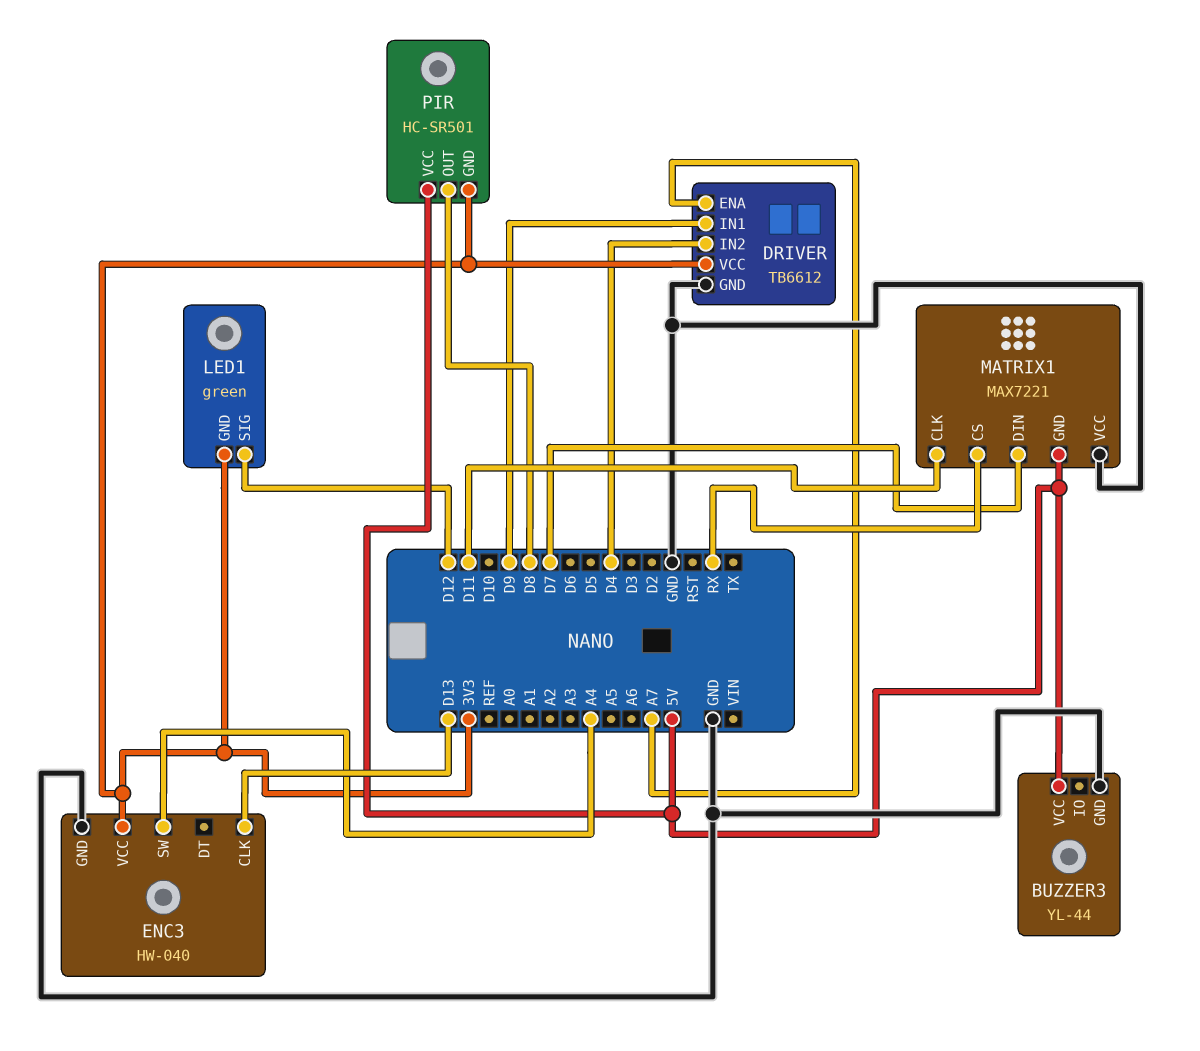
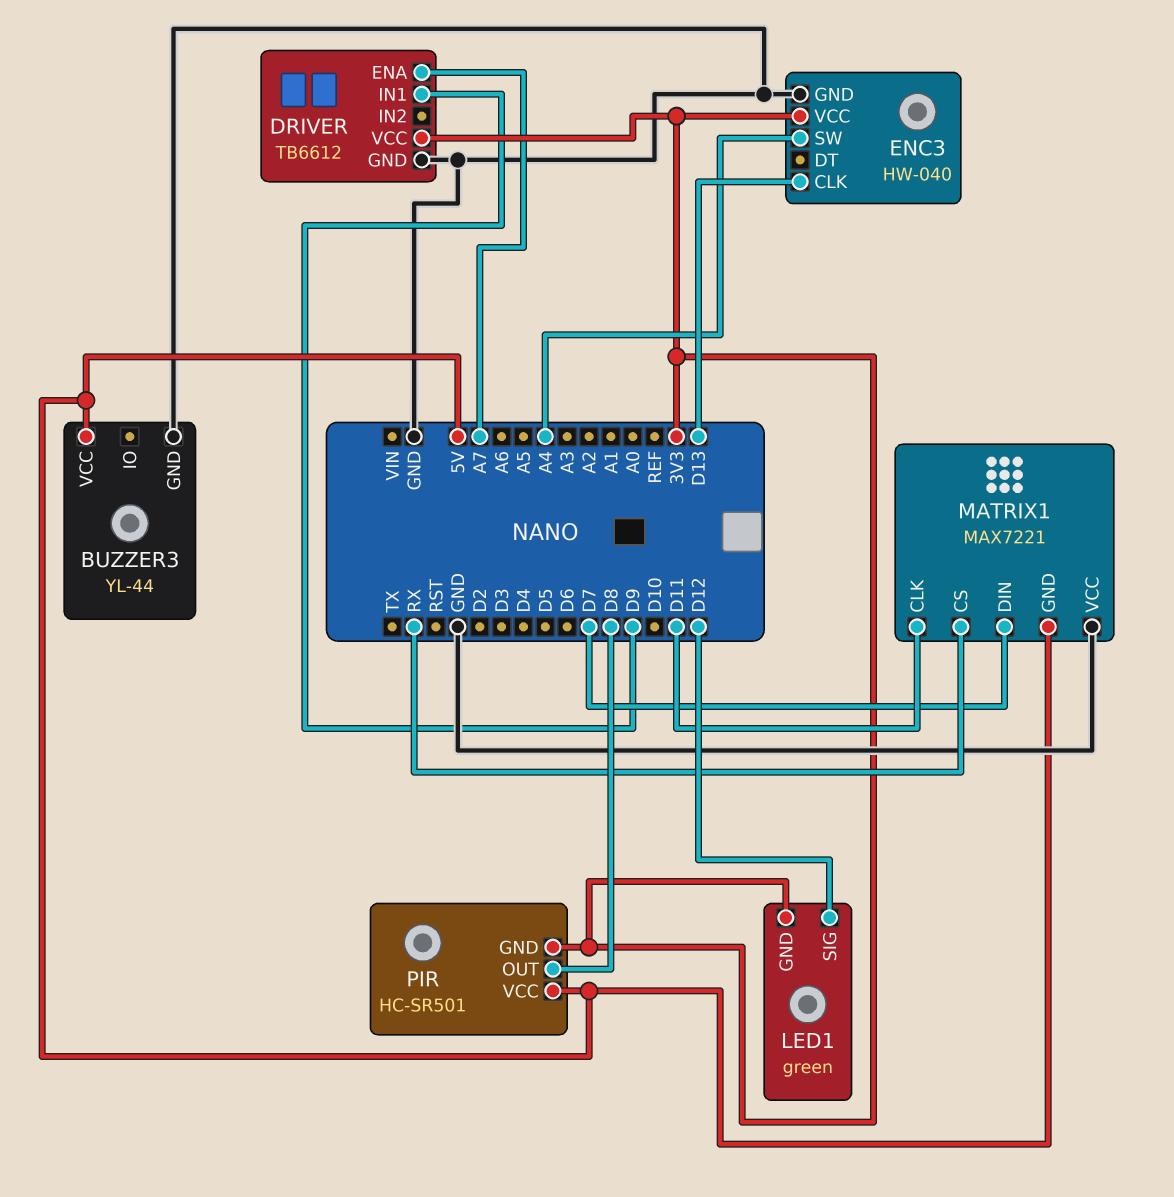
DRIVER pin IN2: D4 -> none

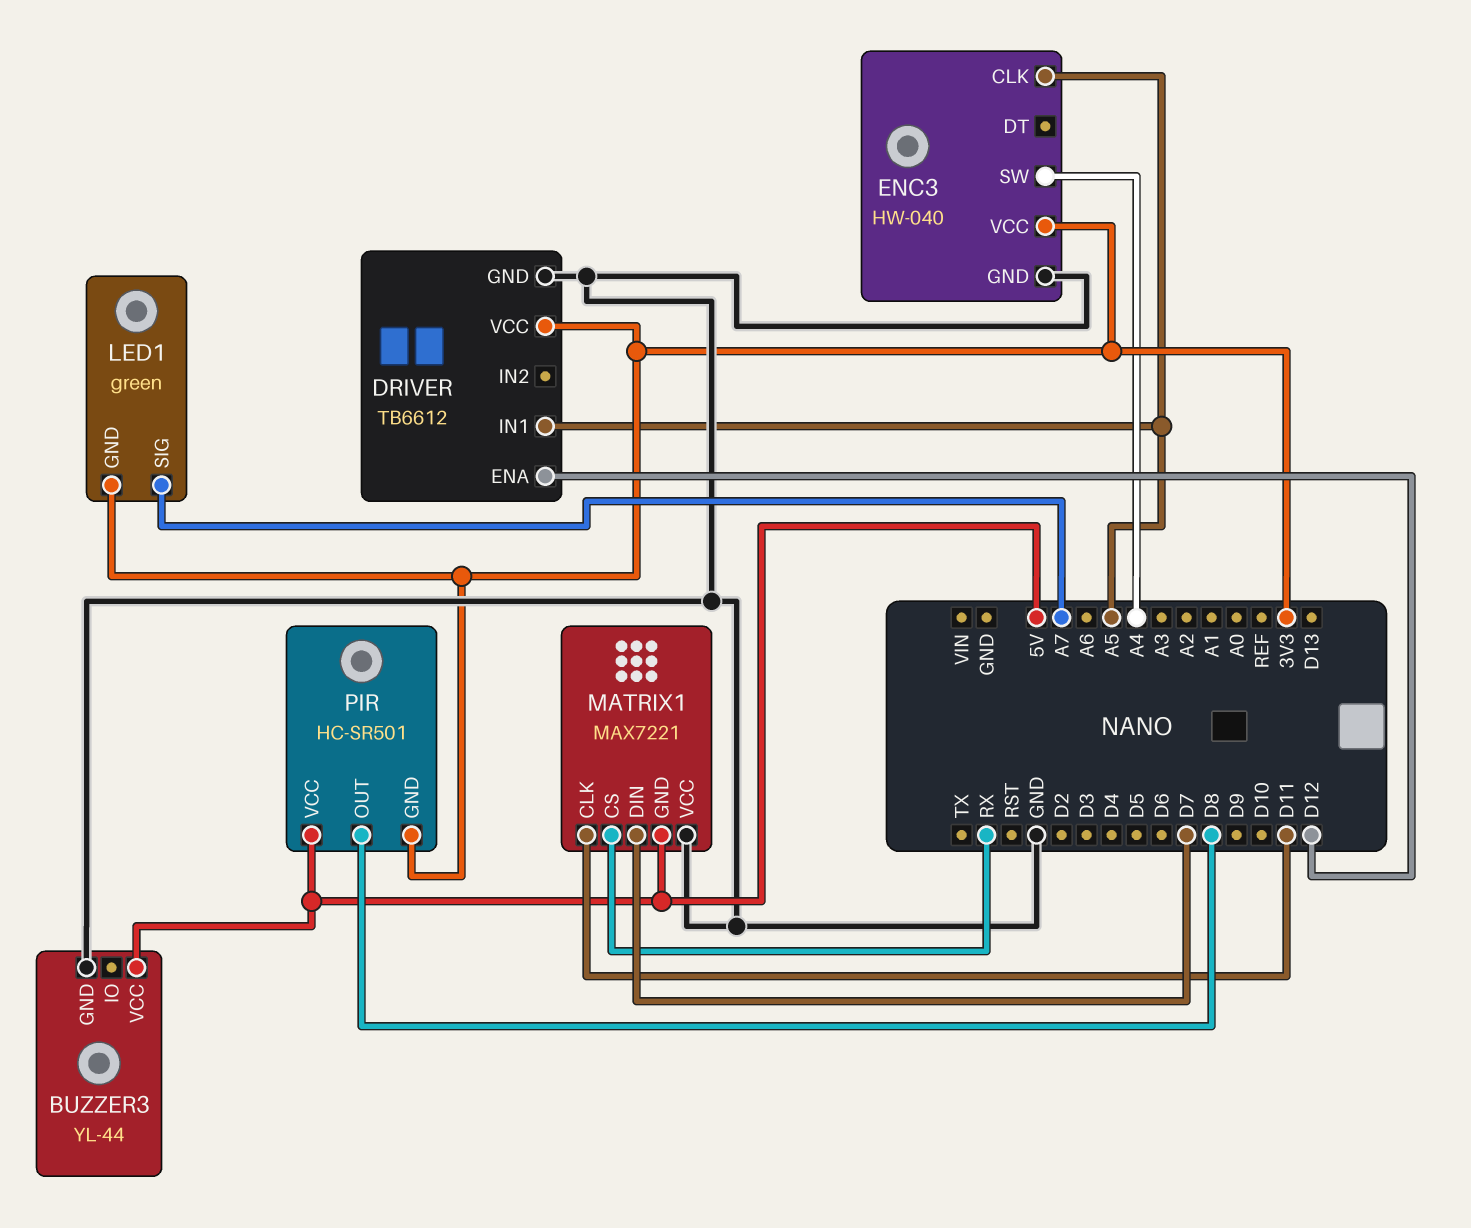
DRIVER pin ENA: A7 -> D12
DRIVER pin IN1: D9 -> A5
ENC3 pin CLK: D13 -> A5
LED1 pin SIG: D12 -> A7

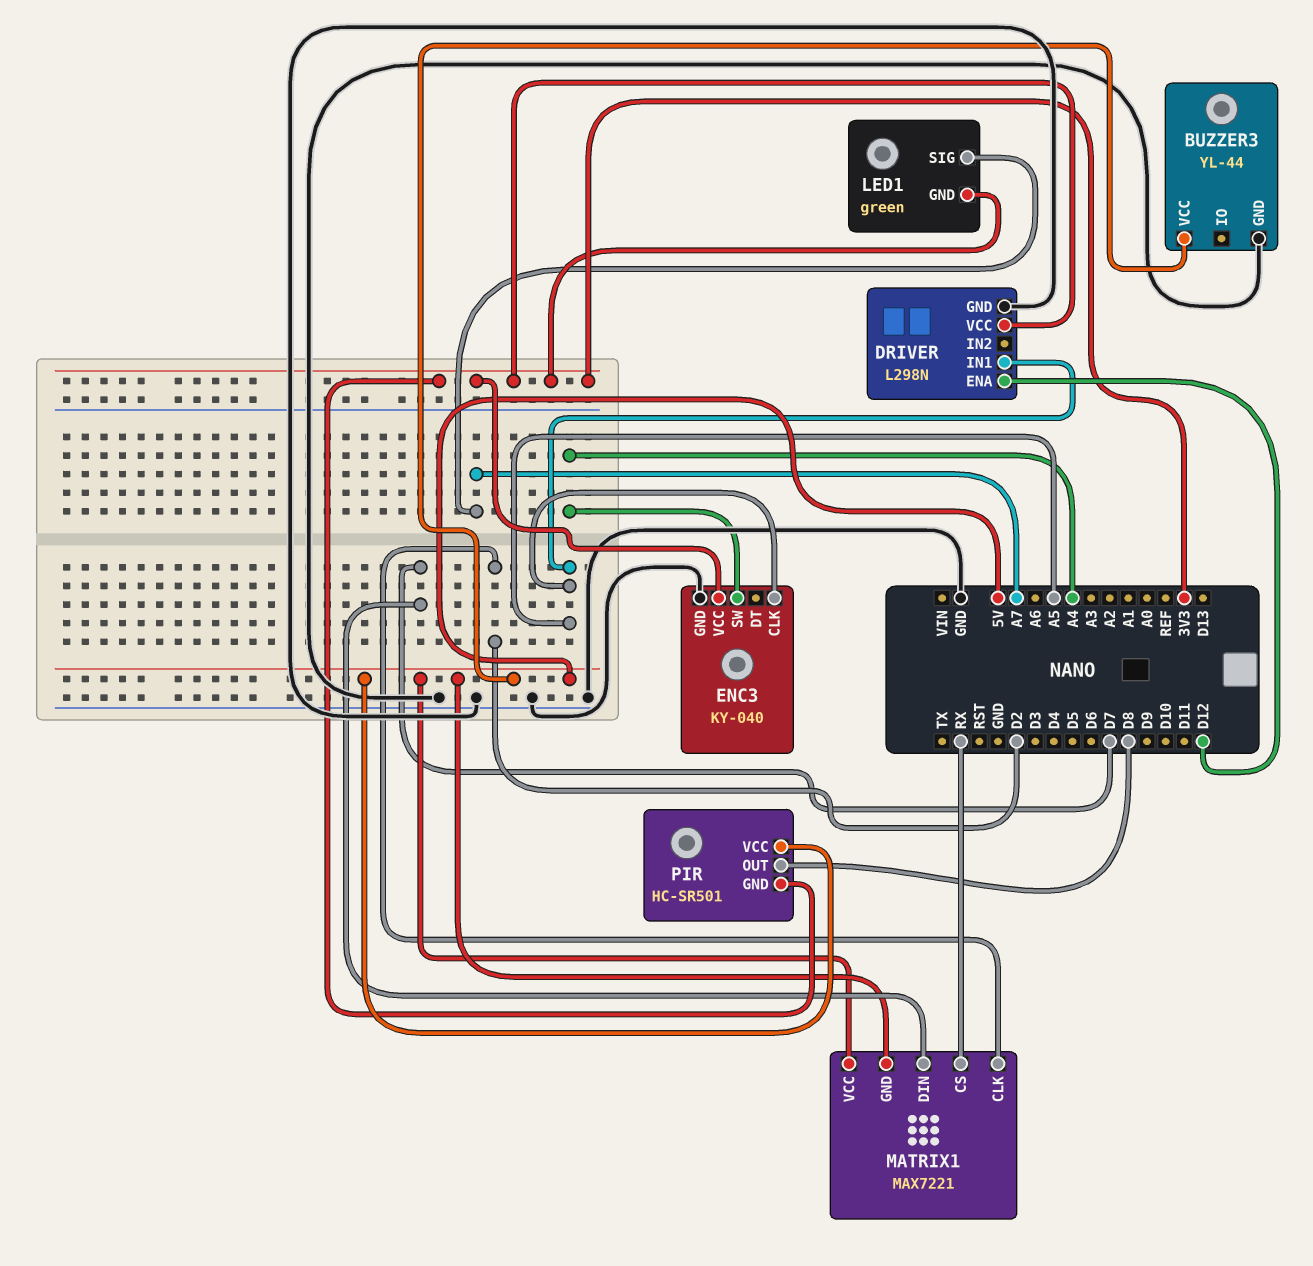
DRIVER: TB6612 -> L298N
ENC3: HW-040 -> KY-040
MATRIX1 pin CLK: D11 -> D2
MATRIX1 pin VCC: GND -> 5V

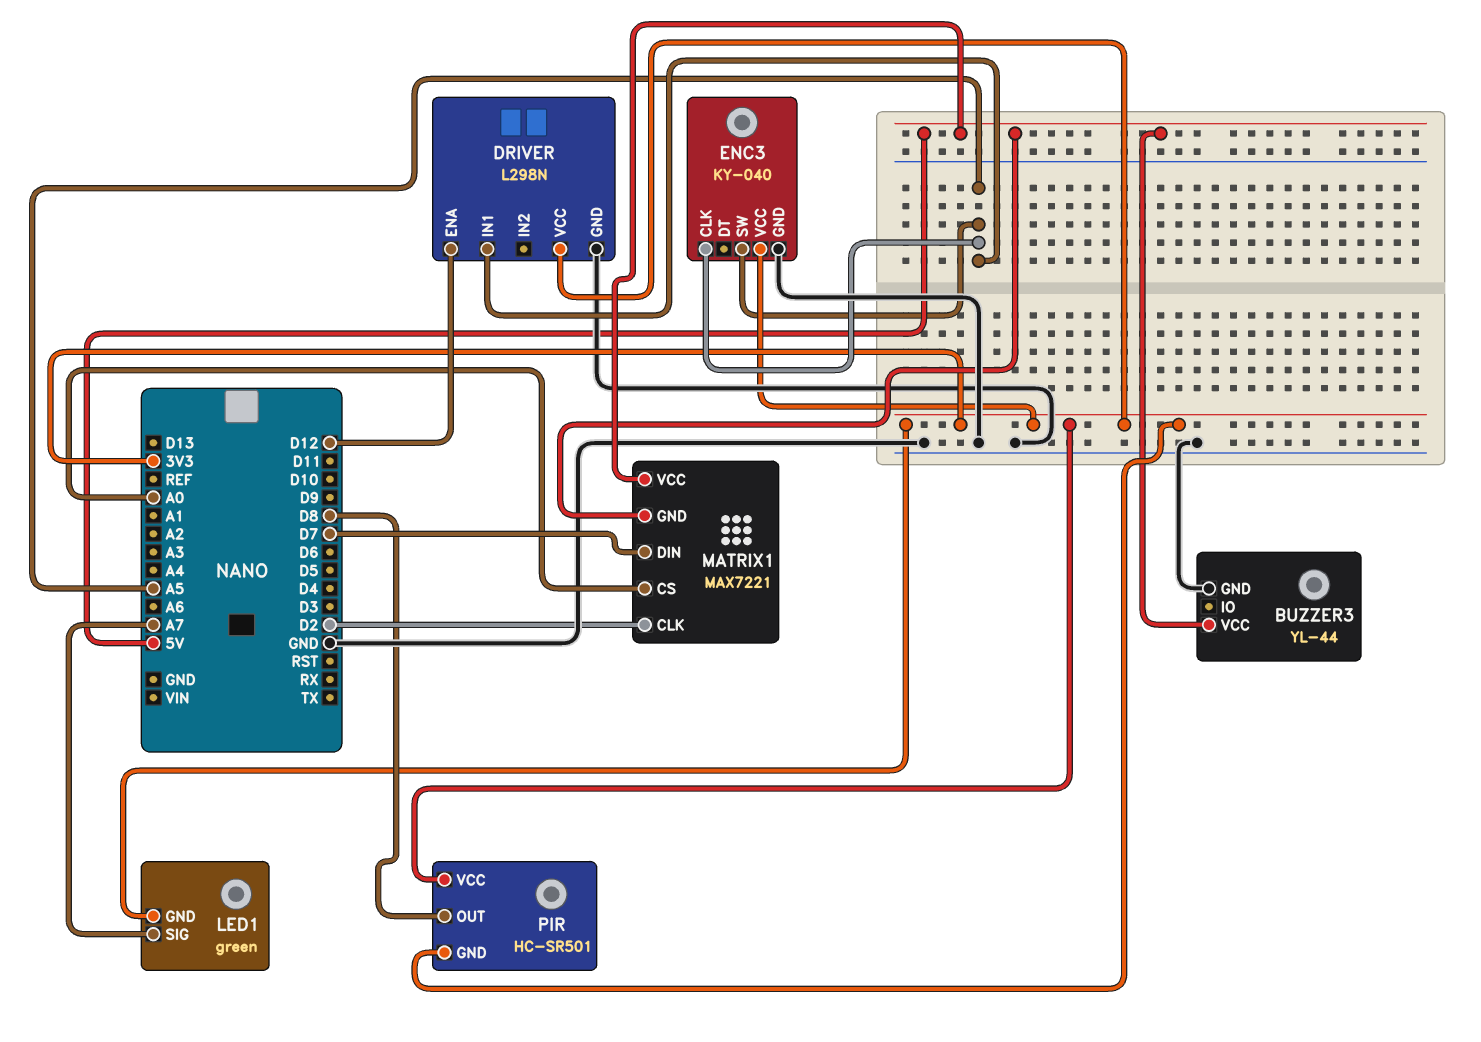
ENC3 pin SW: A4 -> A5
MATRIX1 pin CS: RX -> A0
PIR pin VCC: 5V -> 3V3

